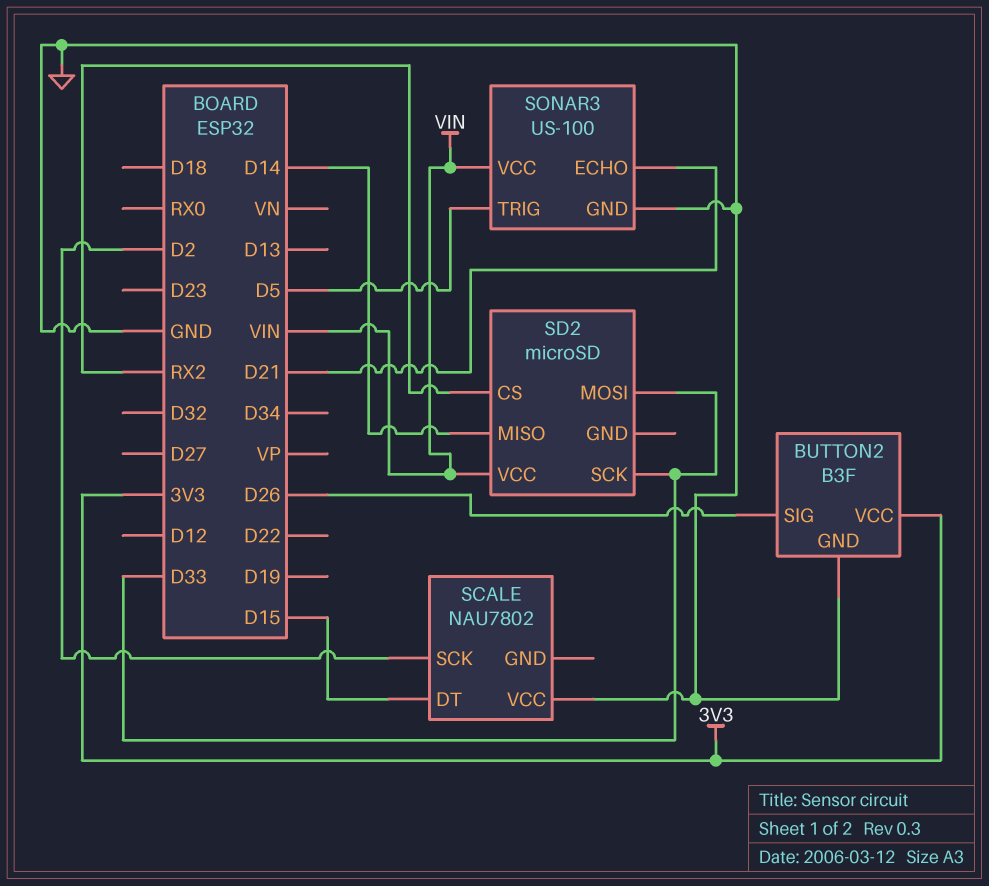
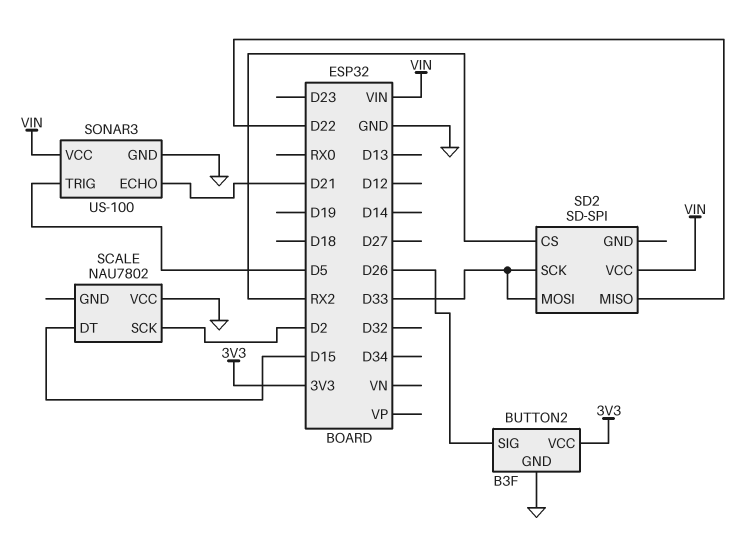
SD2: microSD -> SD-SPI
SD2 pin MISO: D14 -> D22

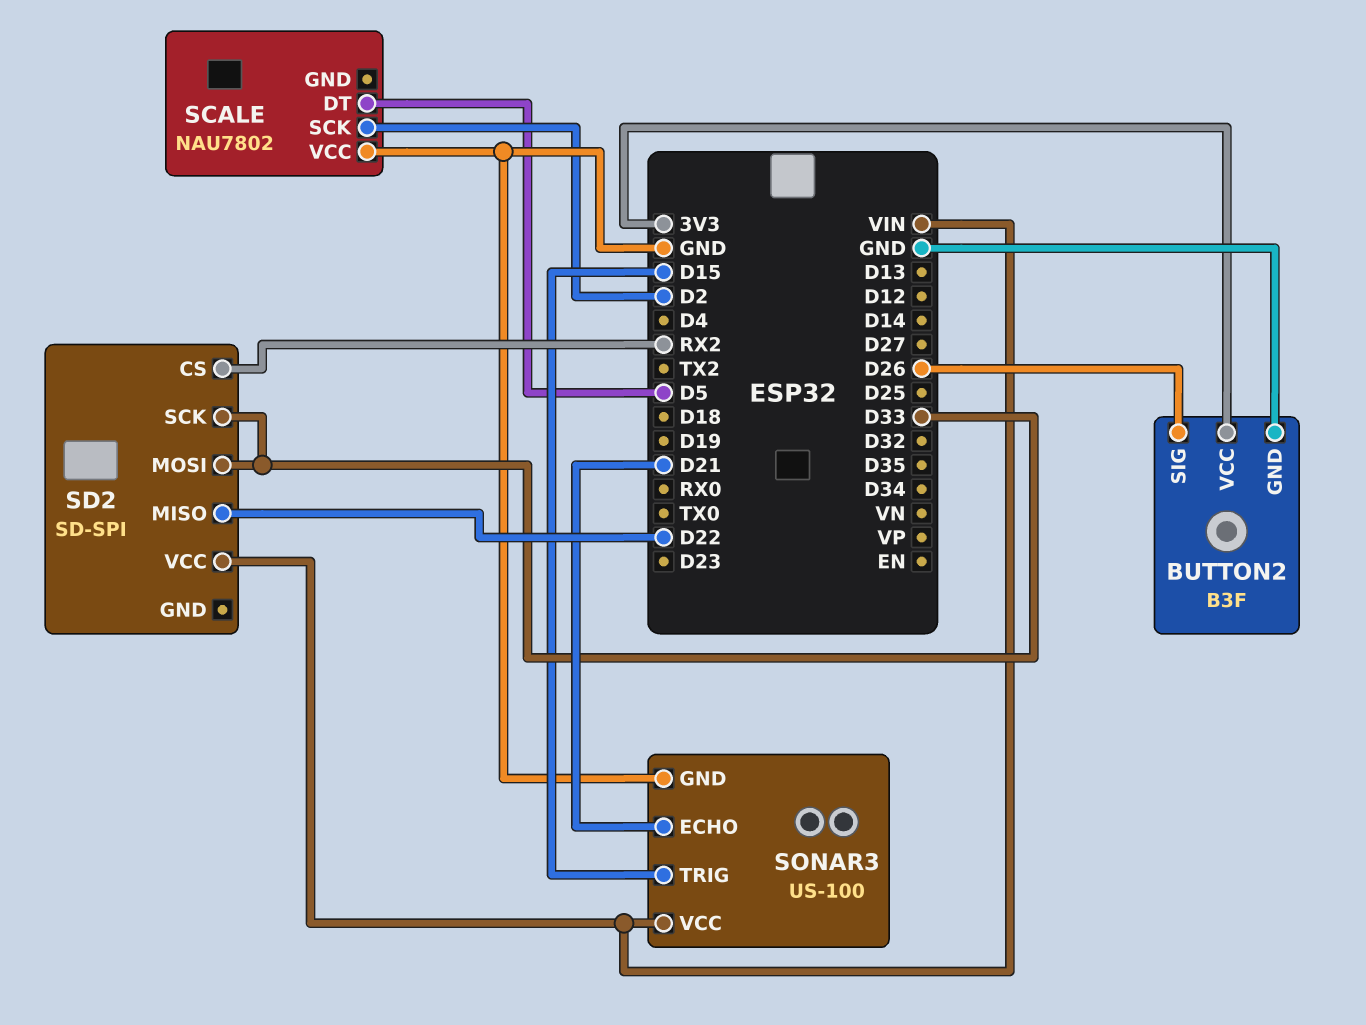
SCALE pin DT: D15 -> D5
SONAR3 pin TRIG: D5 -> D15

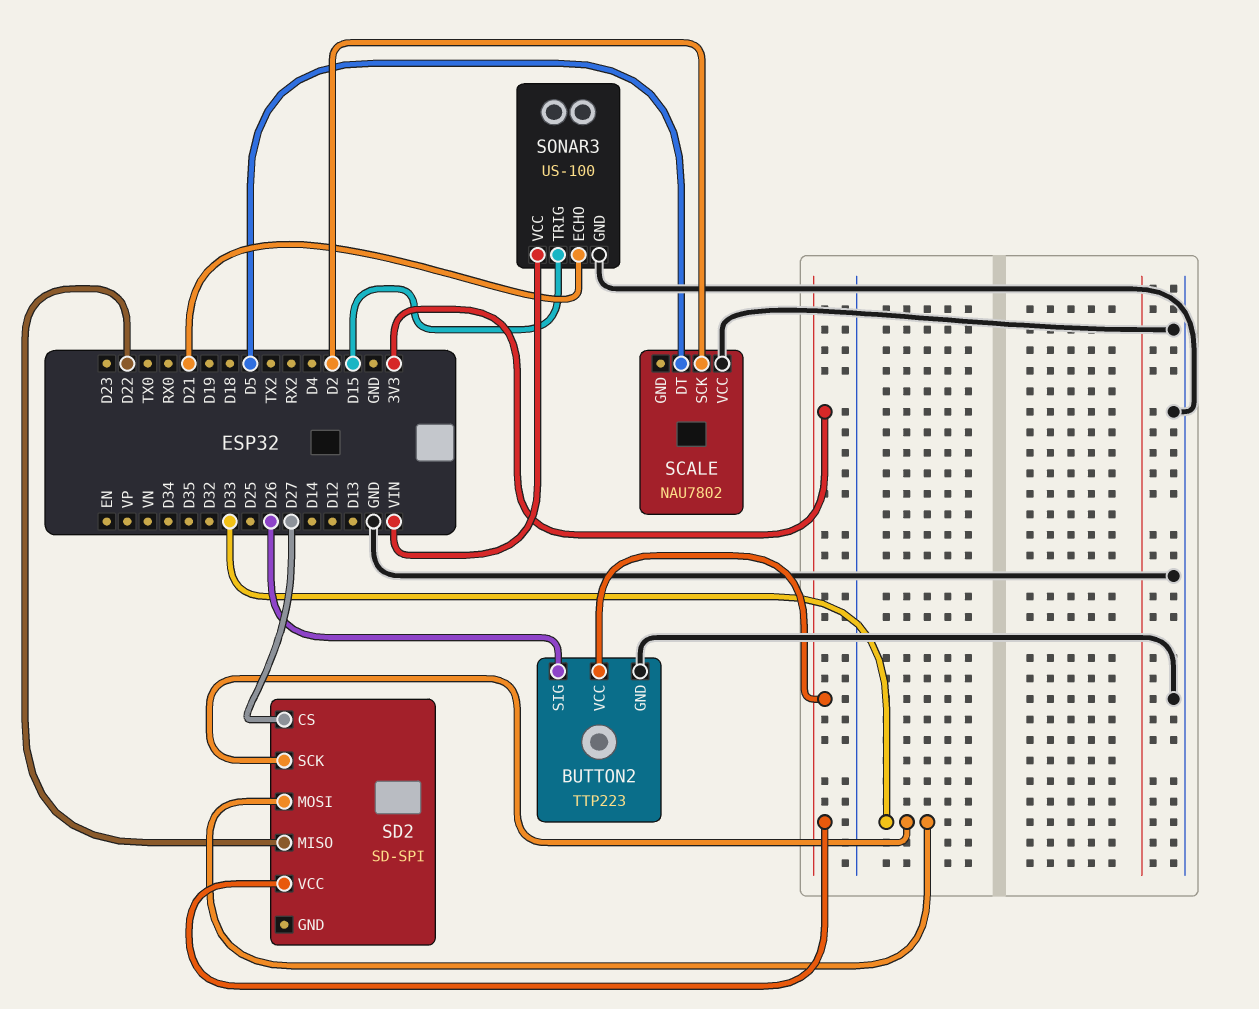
BUTTON2: B3F -> TTP223
SD2 pin CS: RX2 -> D27
SD2 pin VCC: VIN -> 3V3

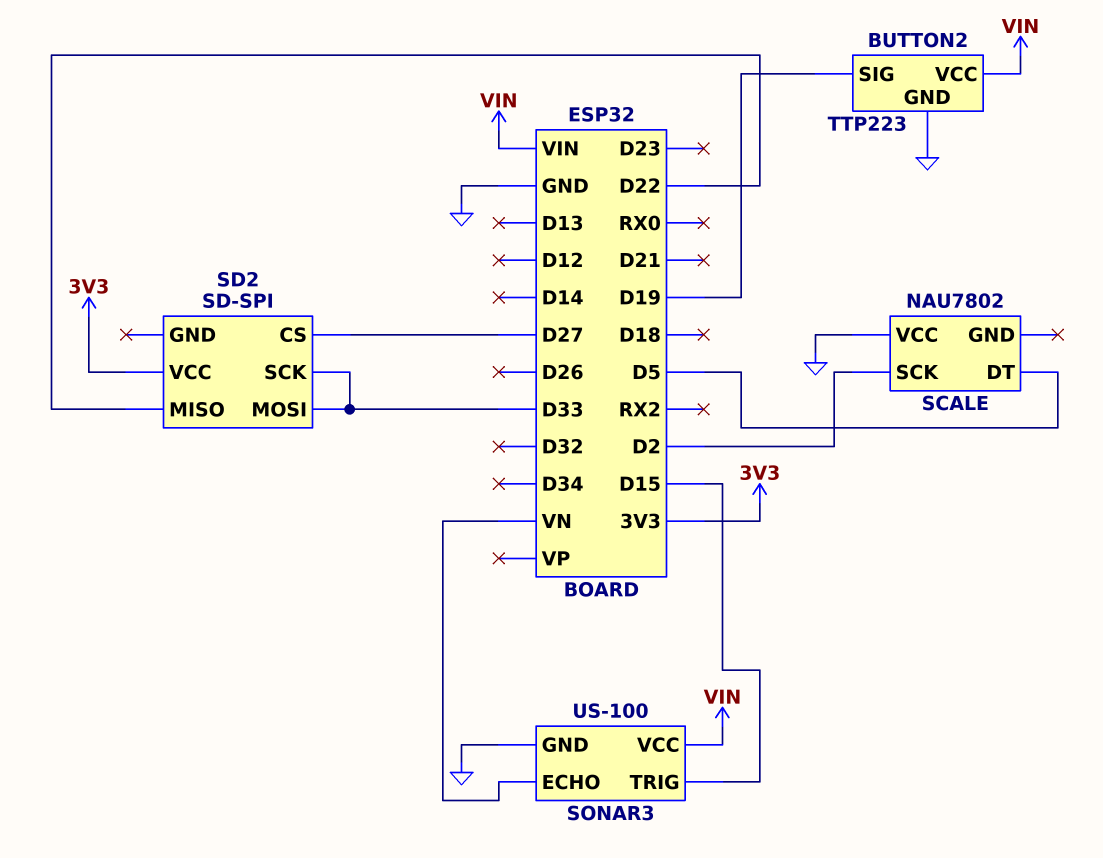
BUTTON2 pin SIG: D26 -> D19
BUTTON2 pin VCC: 3V3 -> VIN
SONAR3 pin ECHO: D21 -> VN

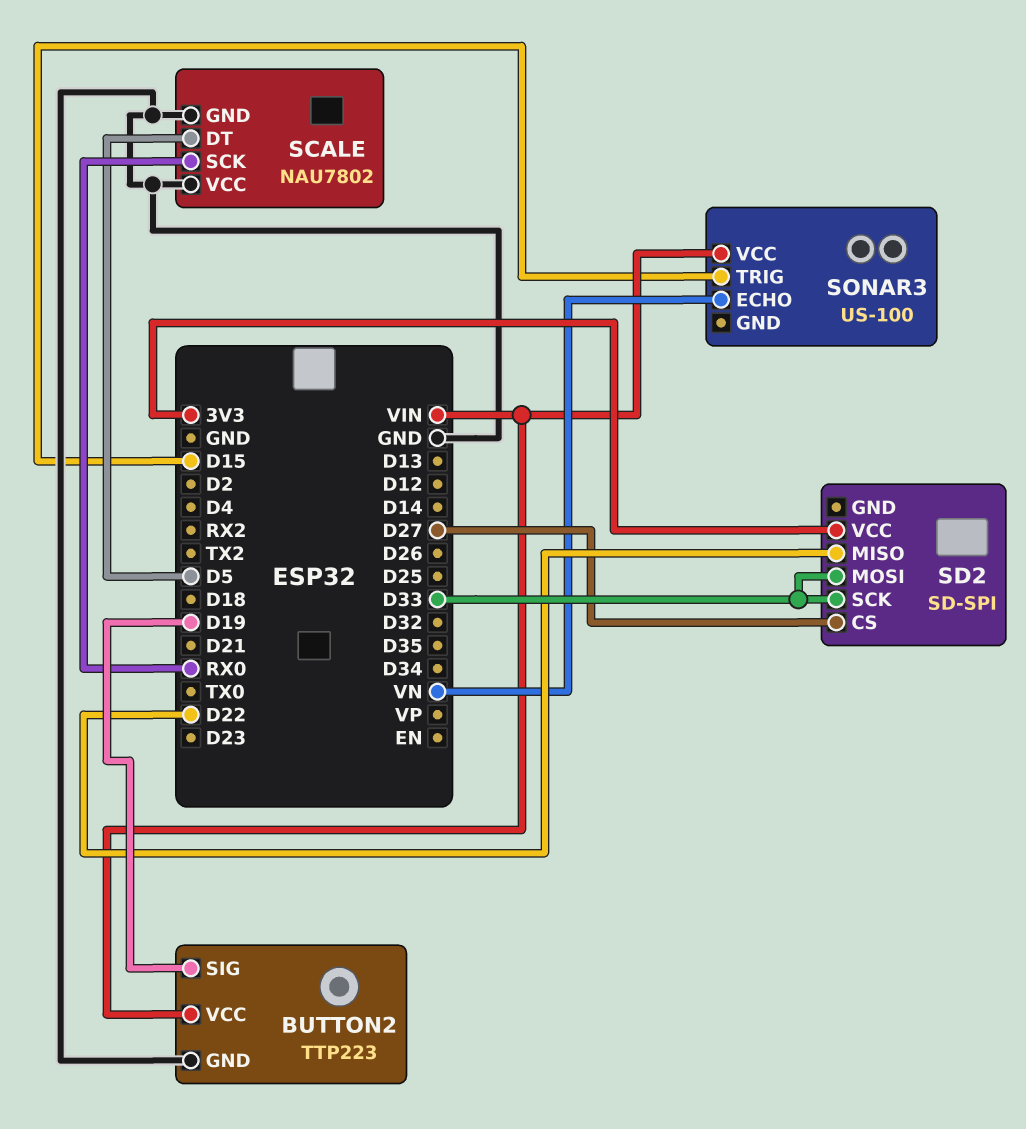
SCALE pin GND: none -> GND
SCALE pin SCK: D2 -> RX0
SONAR3 pin GND: GND -> none

